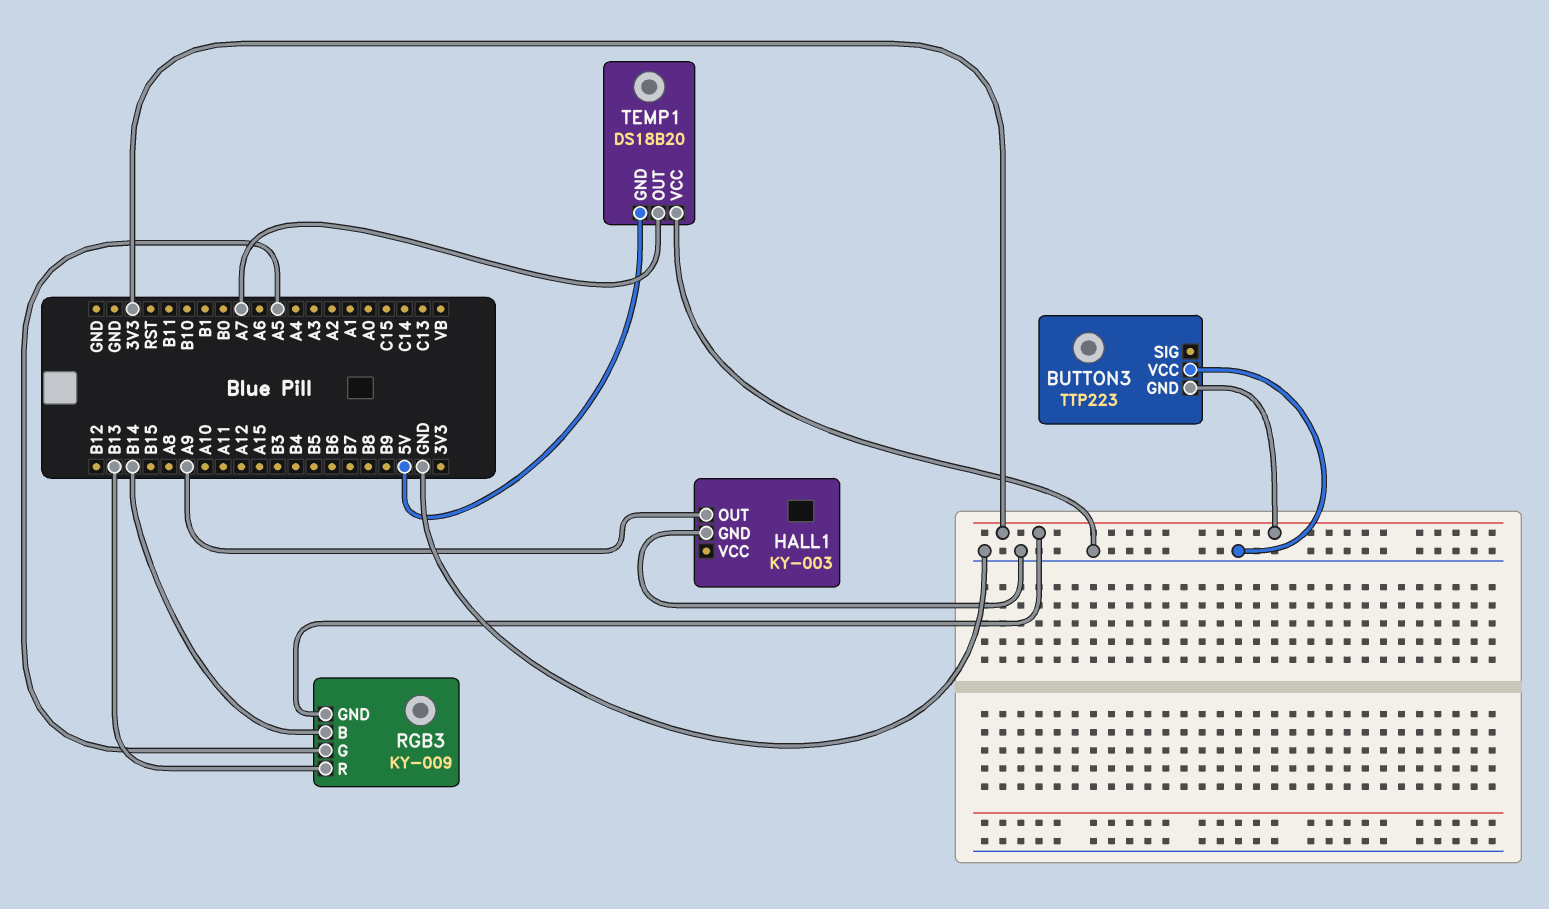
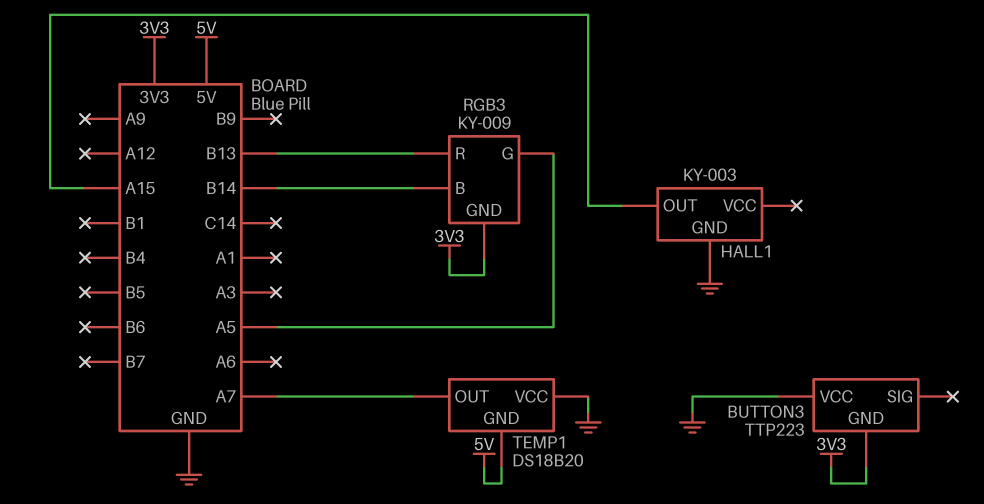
HALL1 pin OUT: A9 -> A15

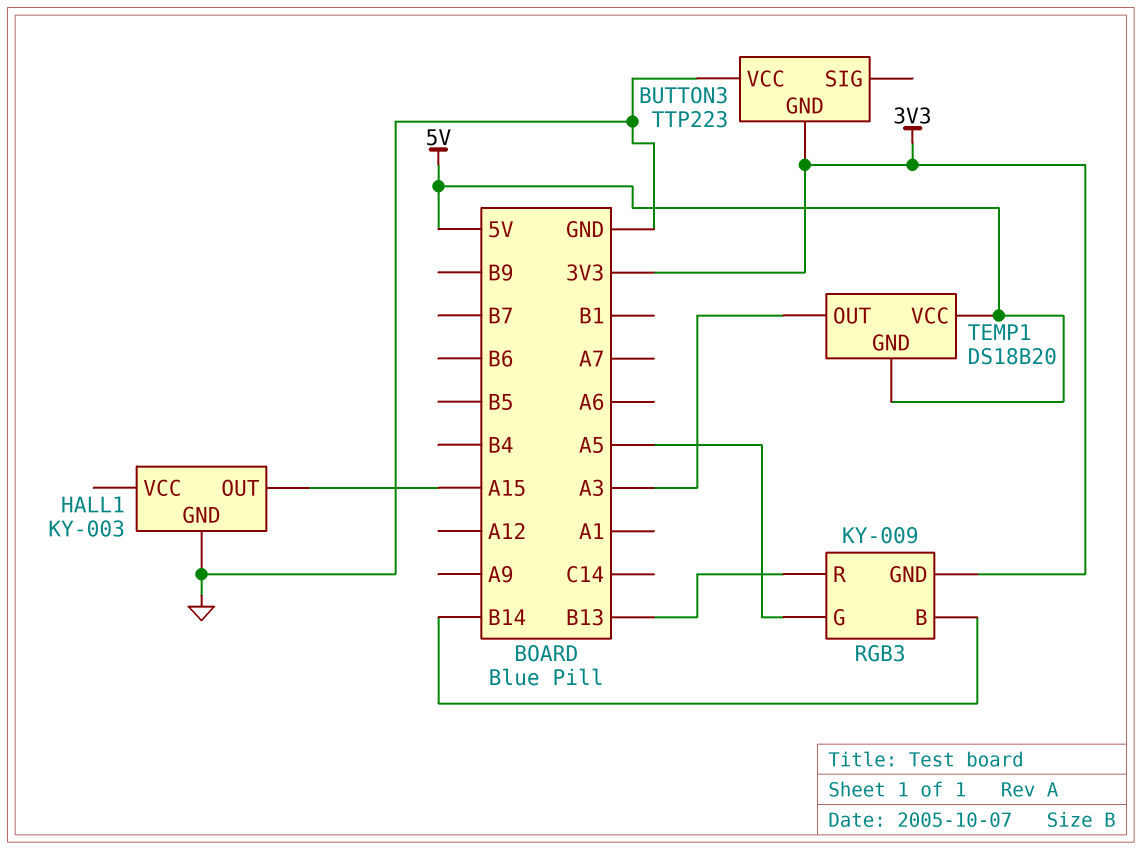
TEMP1 pin OUT: A7 -> A3
TEMP1 pin VCC: GND -> 5V

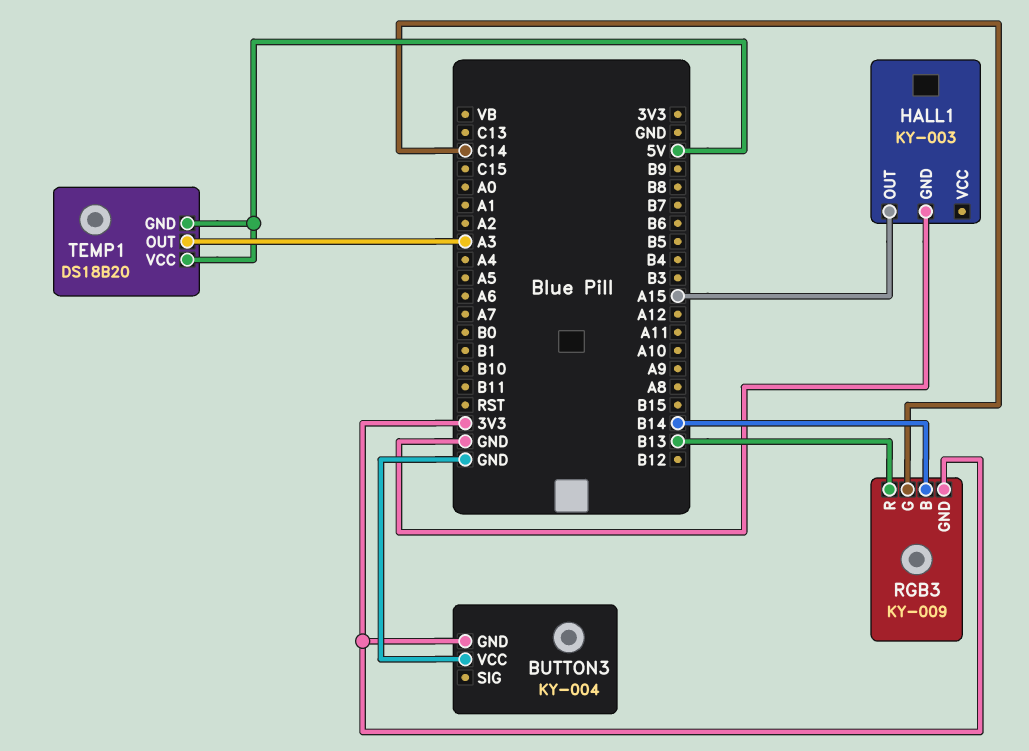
BUTTON3: TTP223 -> KY-004
RGB3 pin G: A5 -> C14

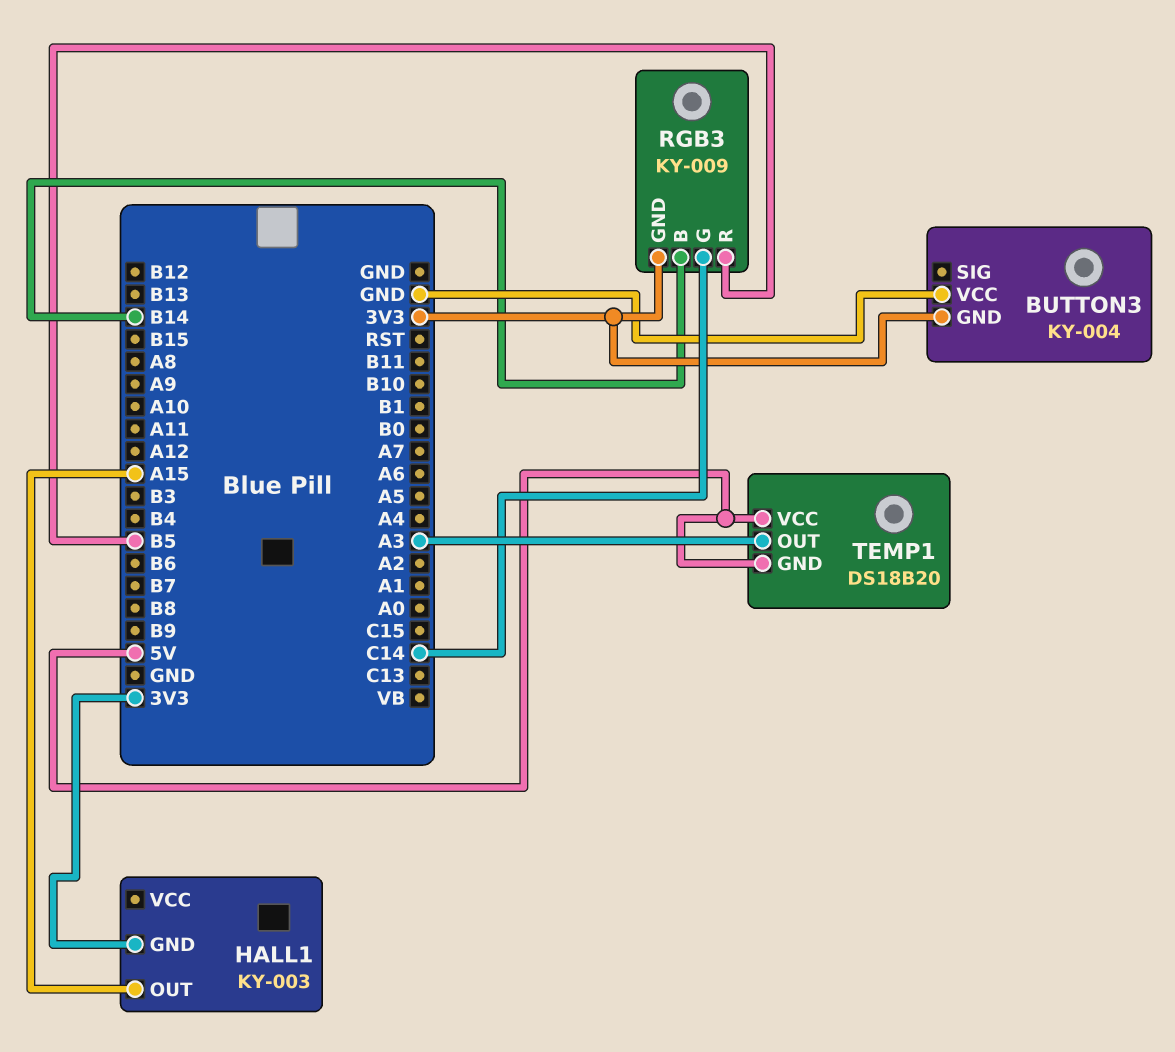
HALL1 pin GND: GND -> 3V3
RGB3 pin R: B13 -> B5

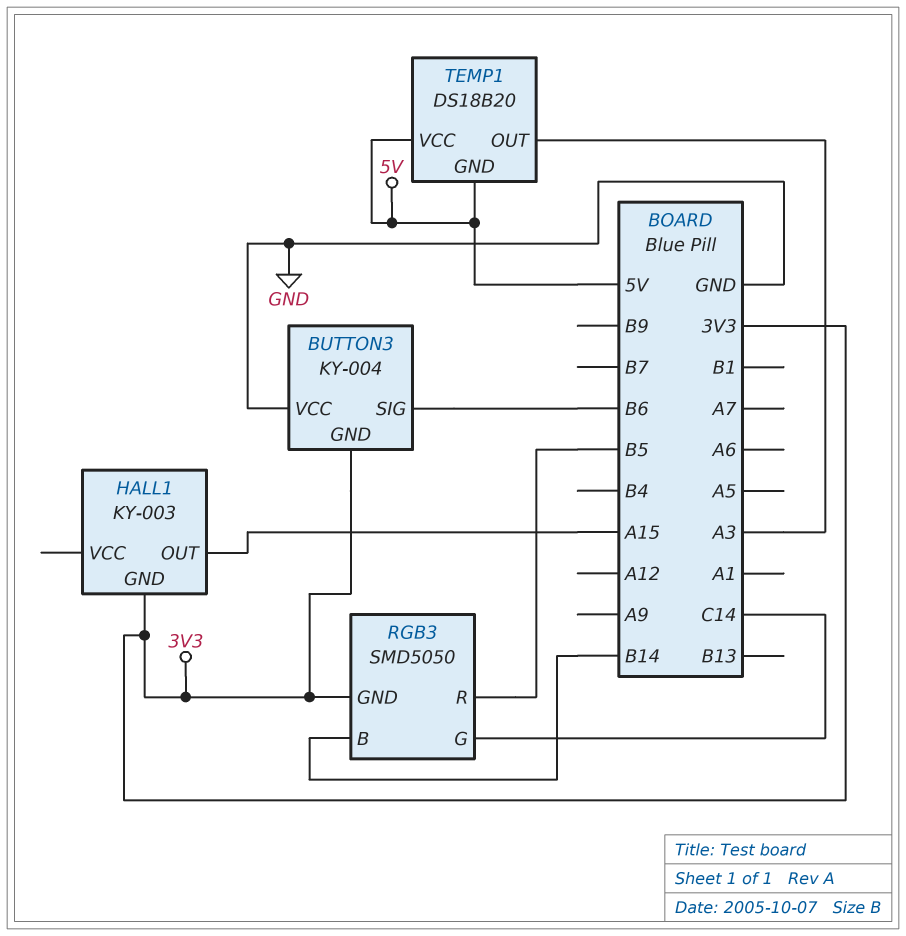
BUTTON3 pin SIG: none -> B6
RGB3: KY-009 -> SMD5050

